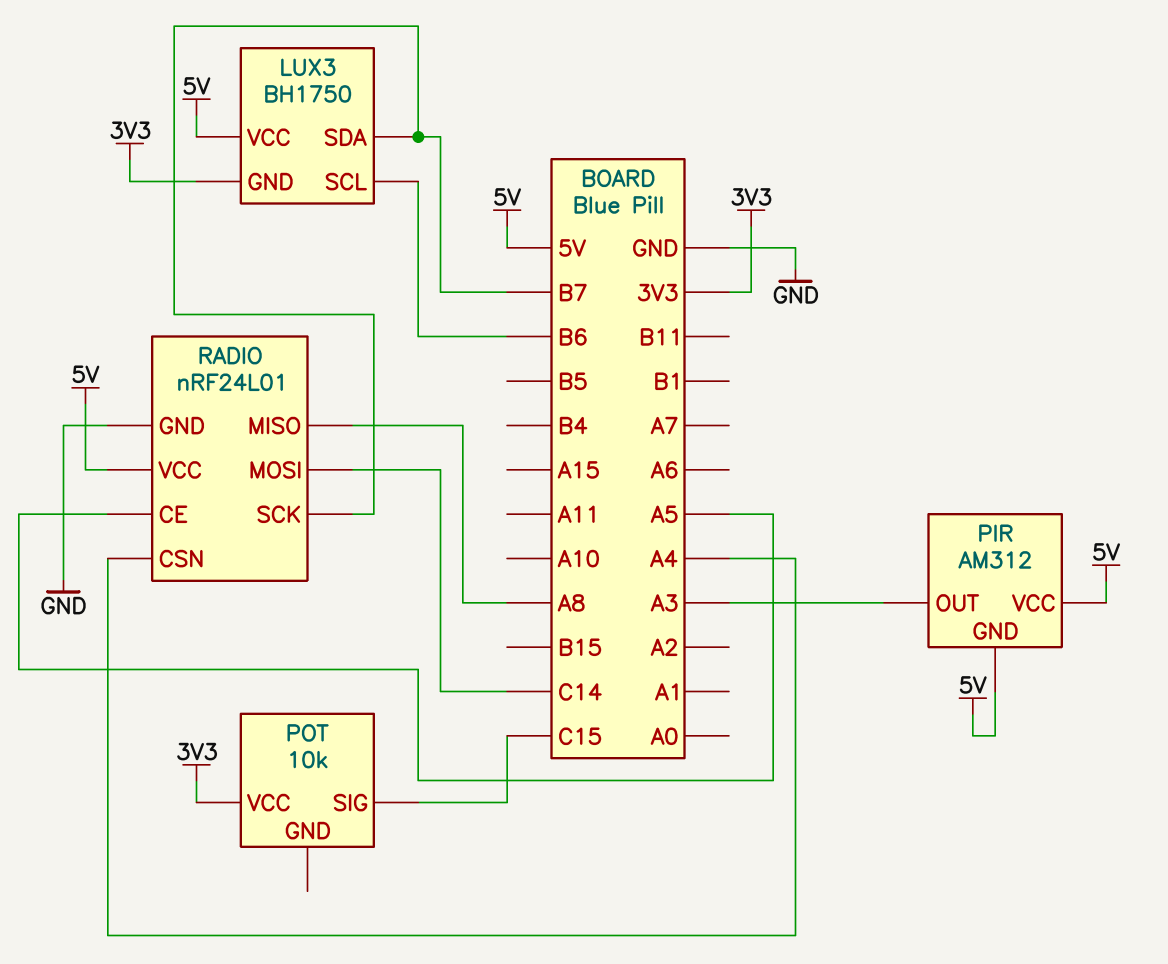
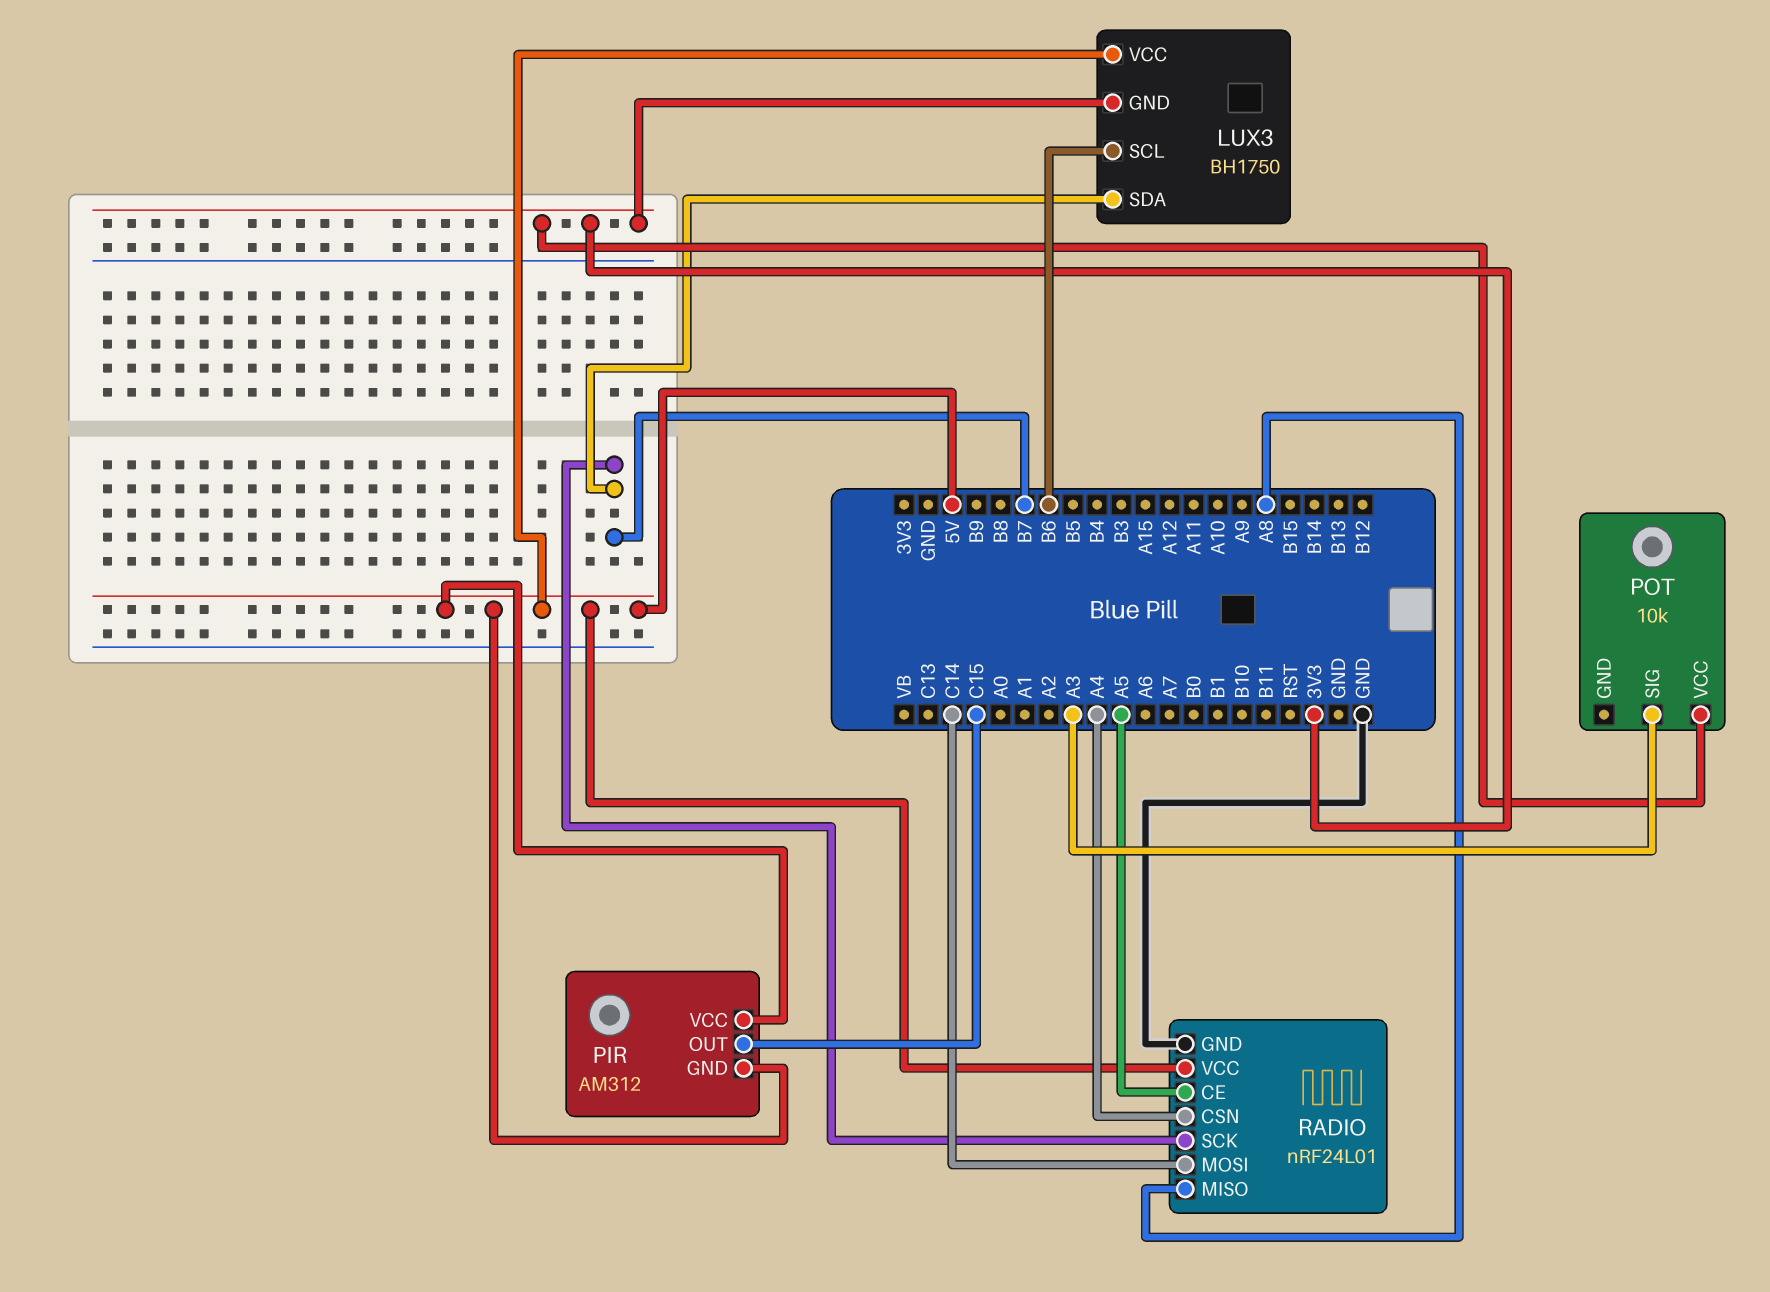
PIR pin OUT: A3 -> C15
POT pin SIG: C15 -> A3

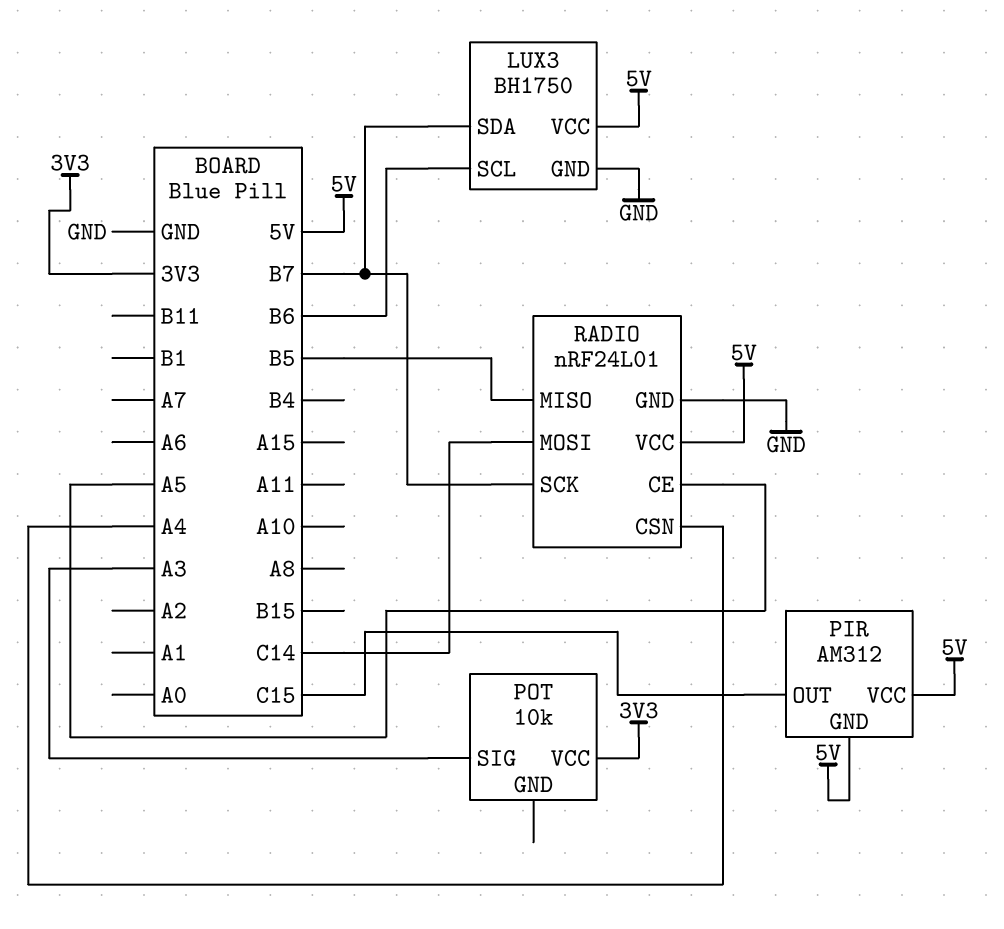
LUX3 pin GND: 3V3 -> GND
RADIO pin MISO: A8 -> B5

